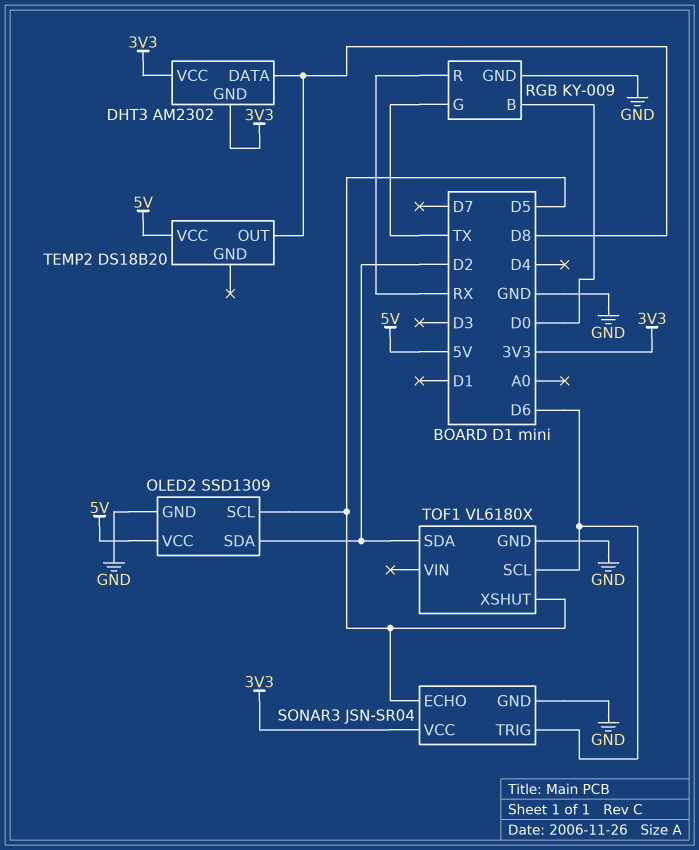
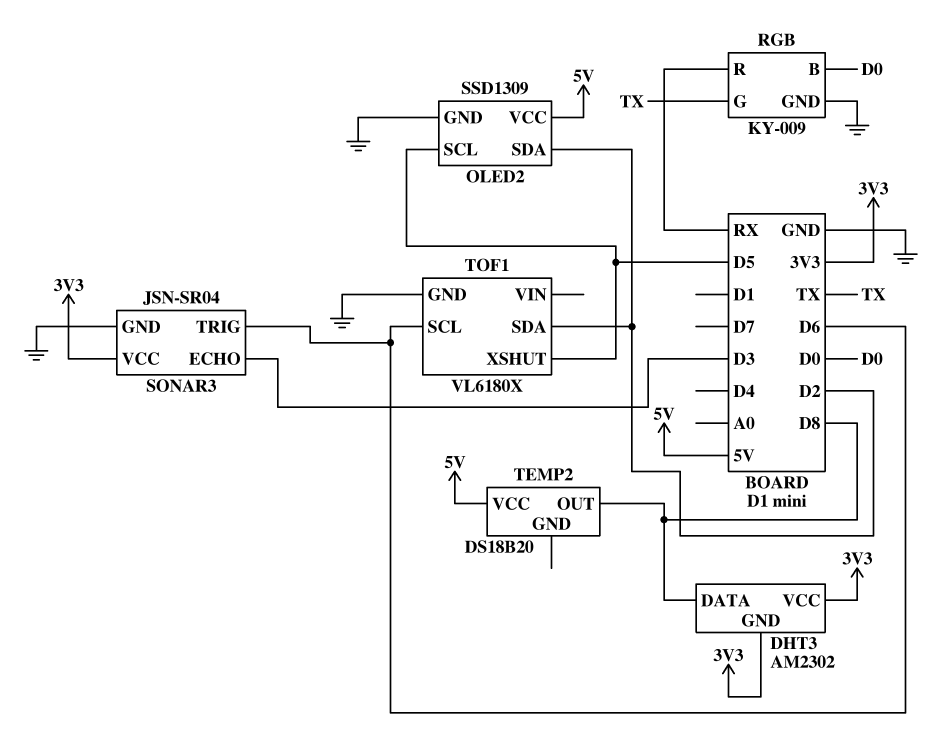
SONAR3 pin ECHO: D5 -> D3

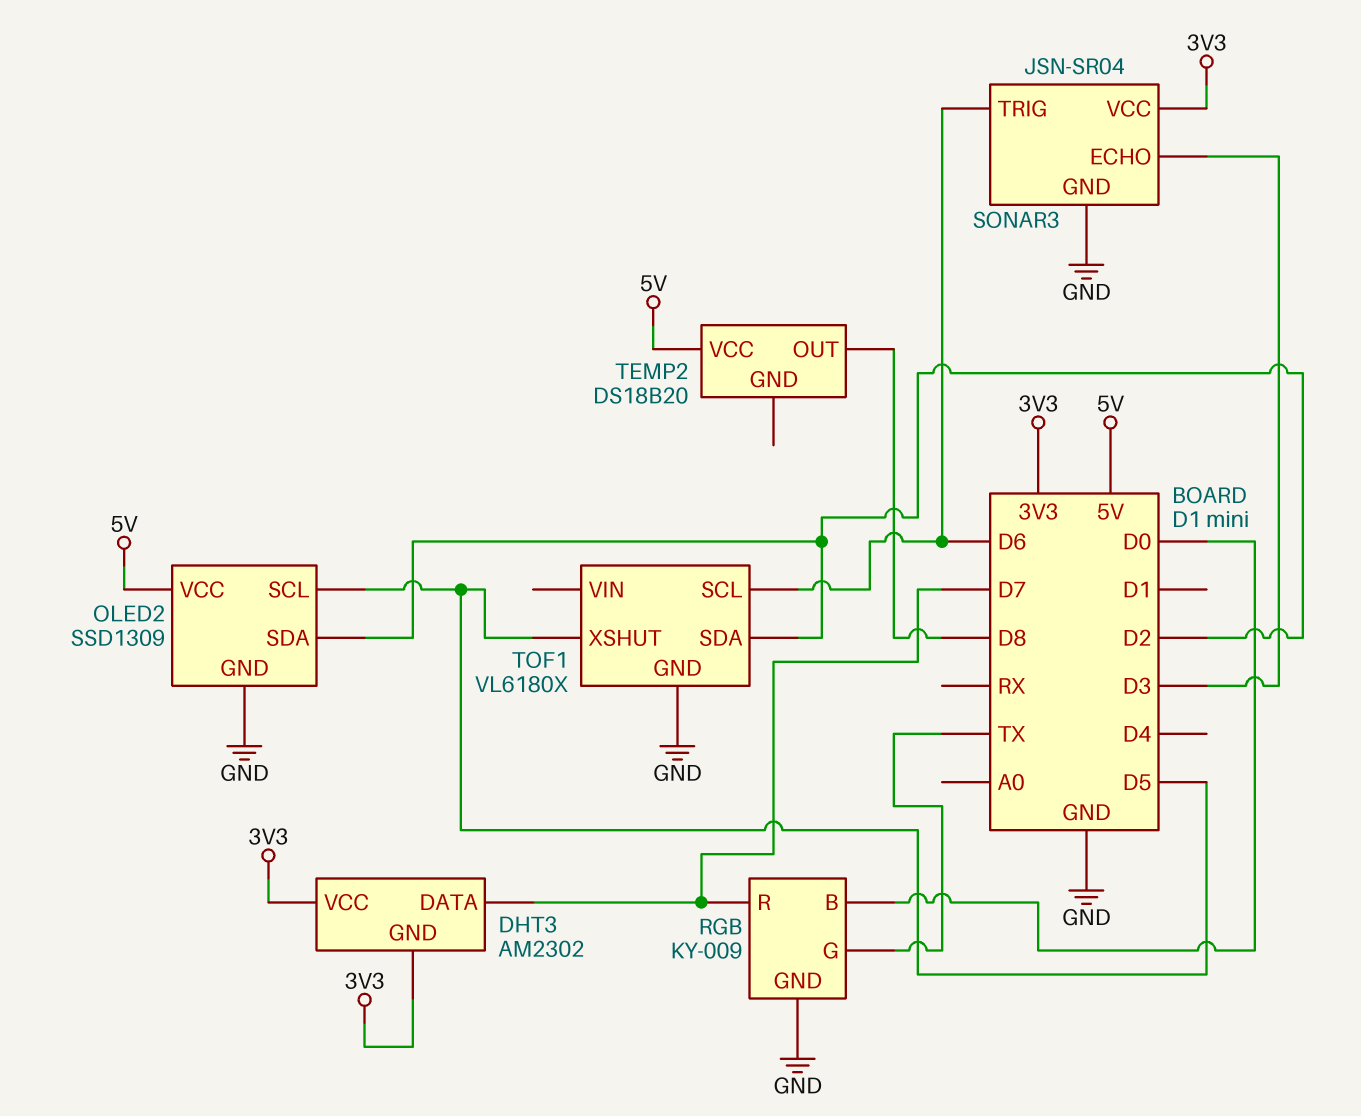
DHT3 pin DATA: D8 -> D7
RGB pin R: RX -> D7

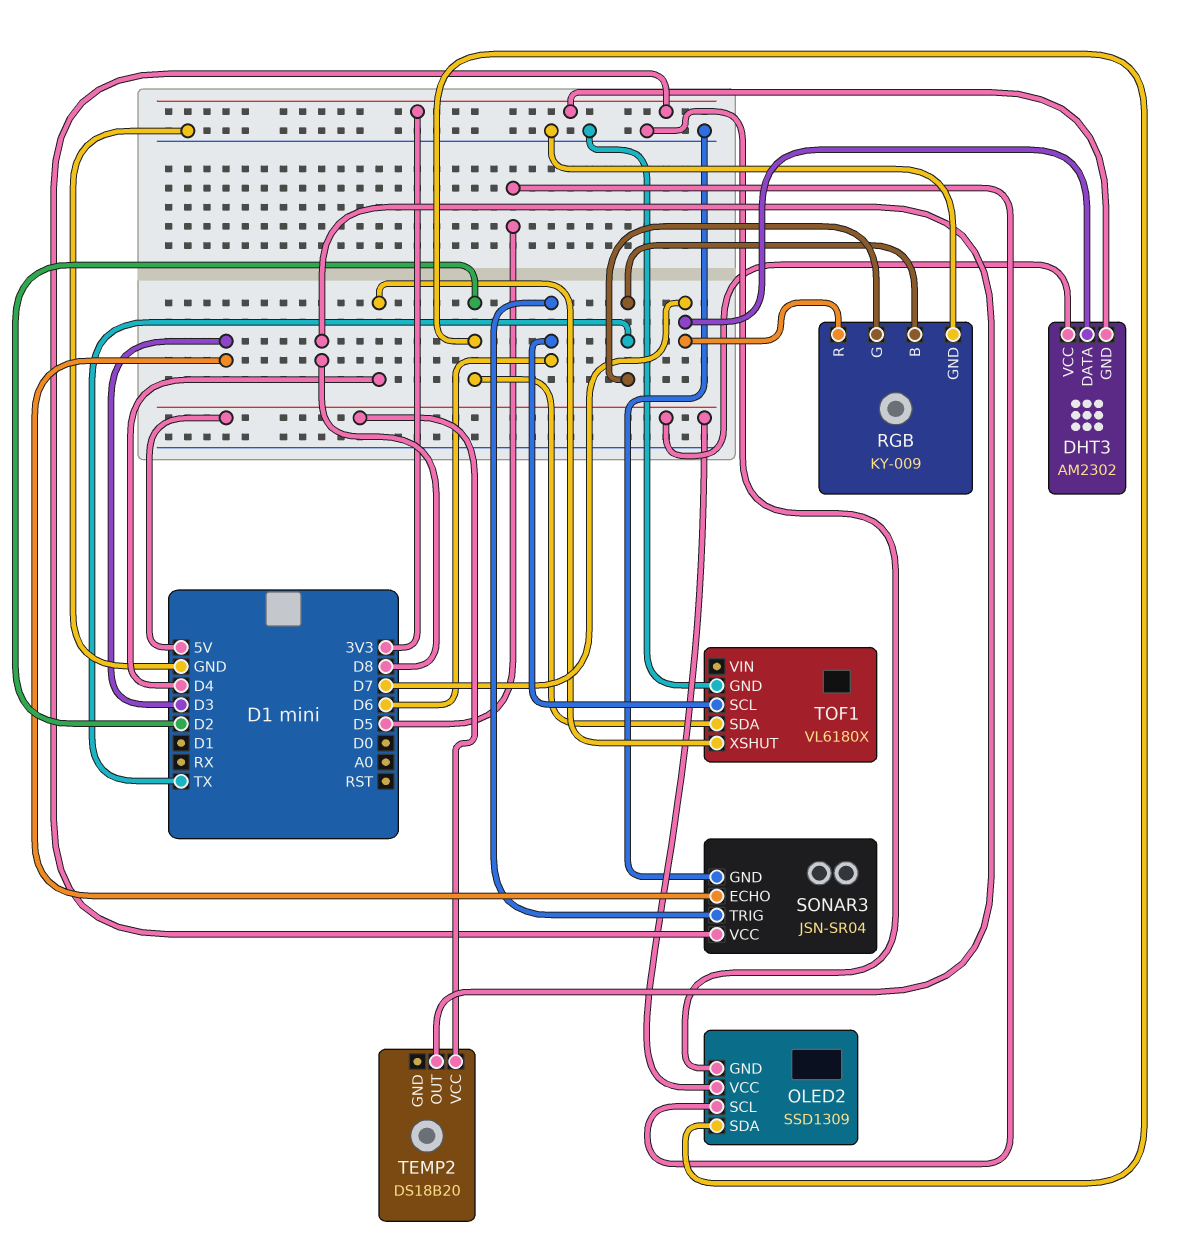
DHT3 pin VCC: 3V3 -> 5V
RGB pin B: D0 -> TX
TOF1 pin XSHUT: D5 -> D4

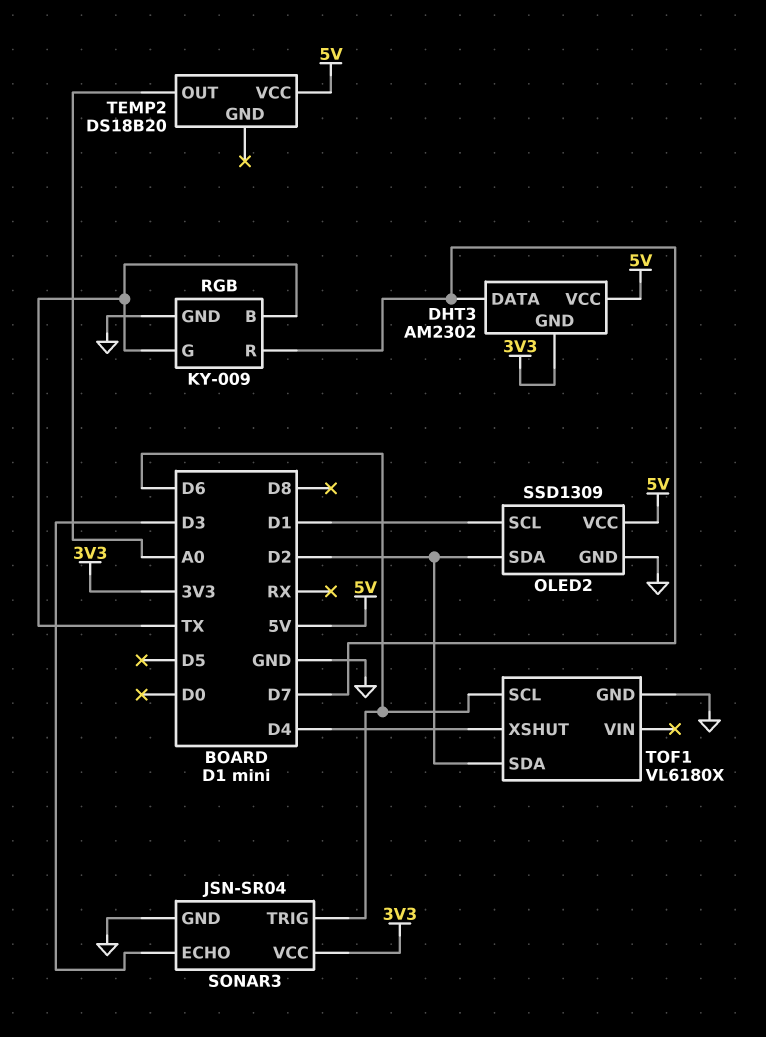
OLED2 pin SCL: D5 -> D1
TEMP2 pin OUT: D8 -> A0

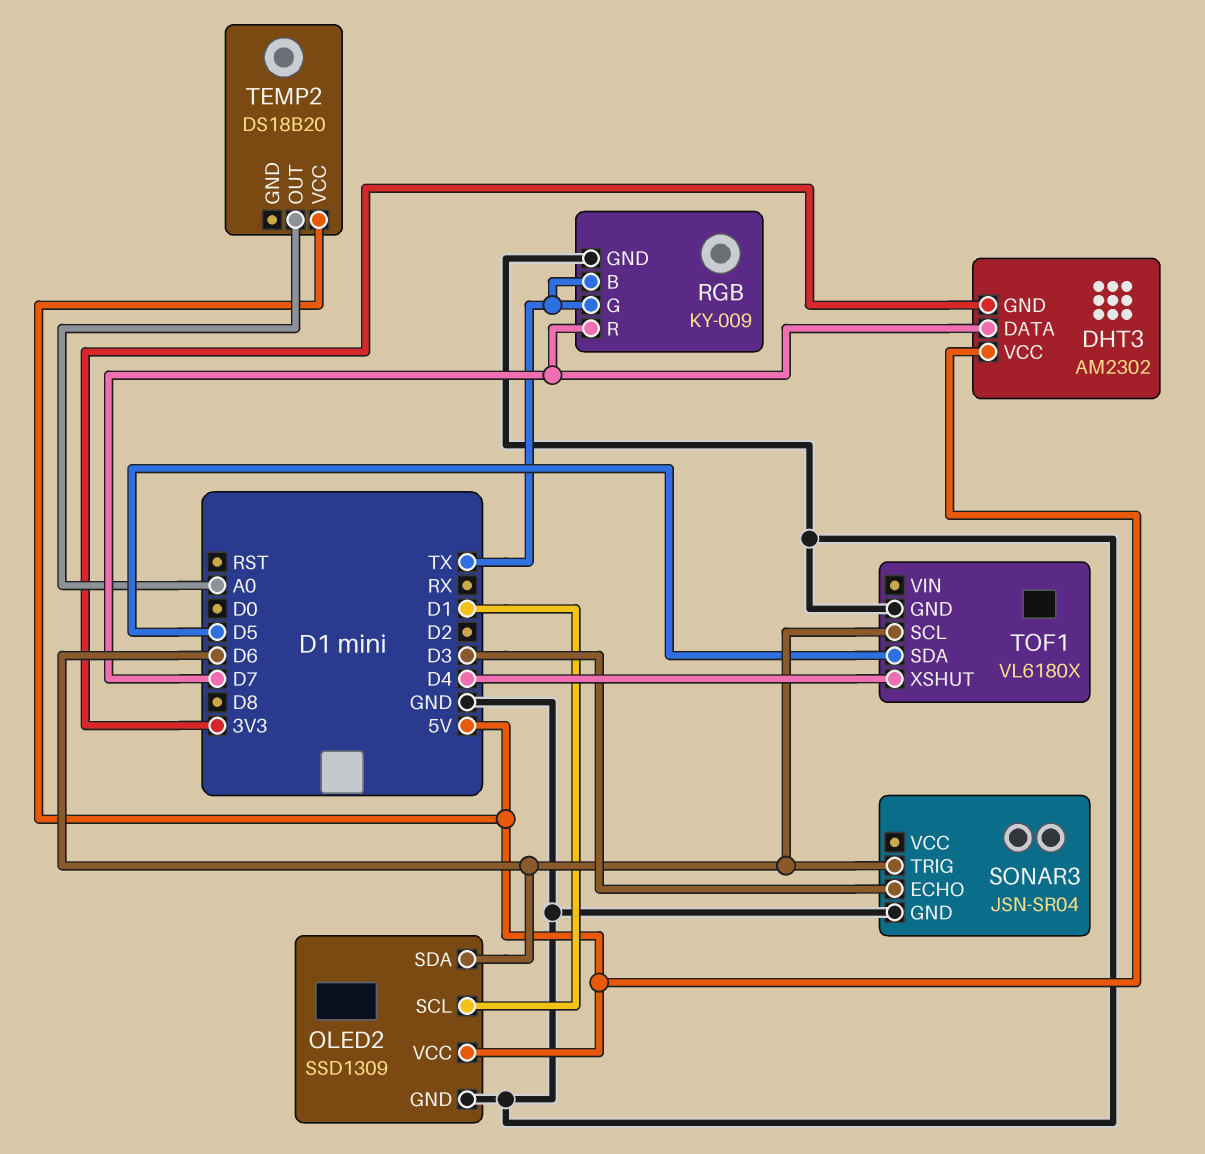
OLED2 pin SDA: D2 -> D6
SONAR3 pin VCC: 3V3 -> none
TOF1 pin SDA: D2 -> D5

